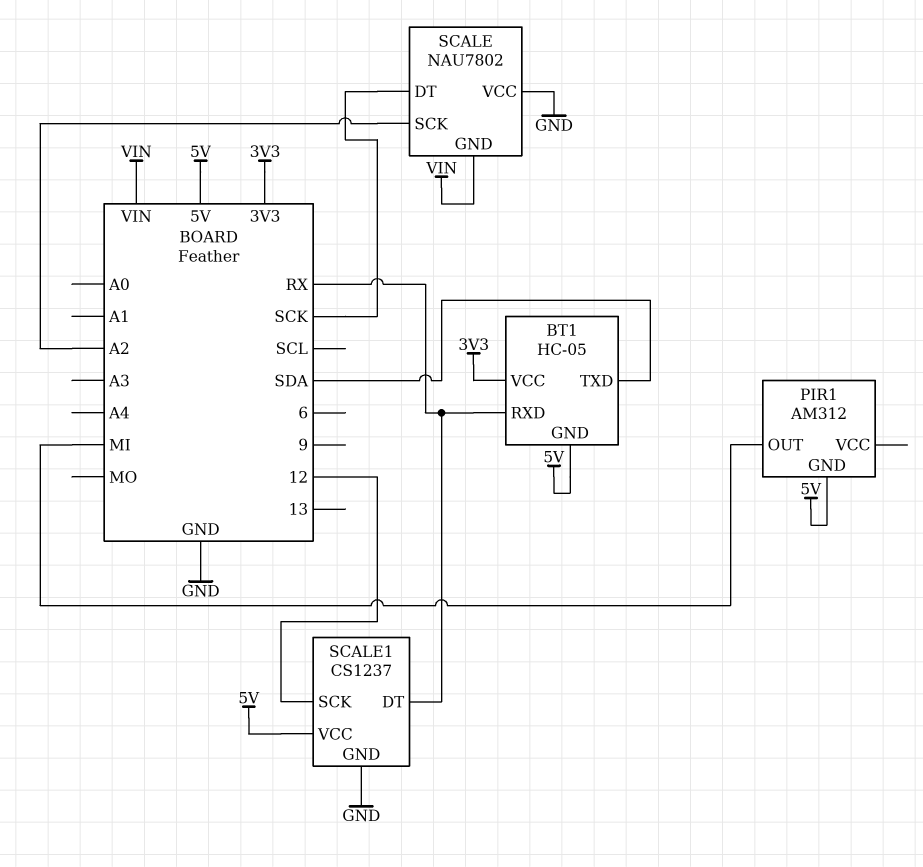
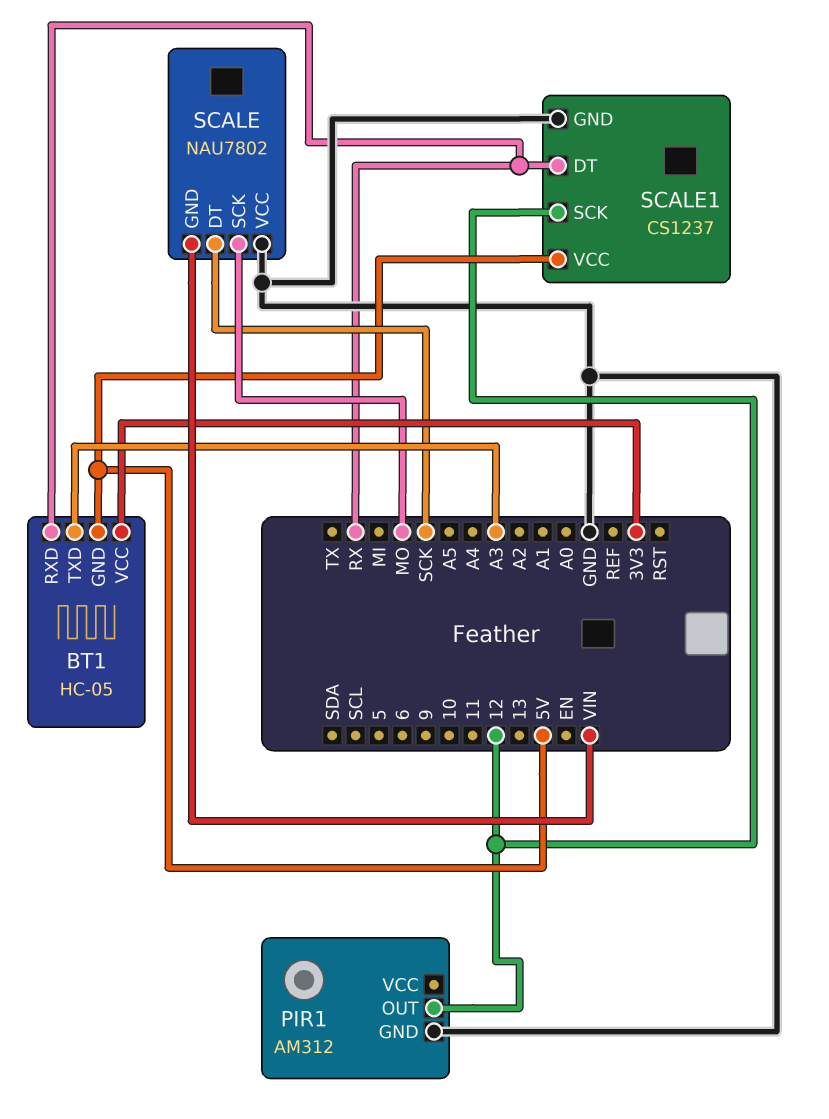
BT1 pin TXD: SDA -> A3
PIR1 pin GND: 5V -> GND
PIR1 pin OUT: MI -> 12
SCALE pin SCK: A2 -> MO

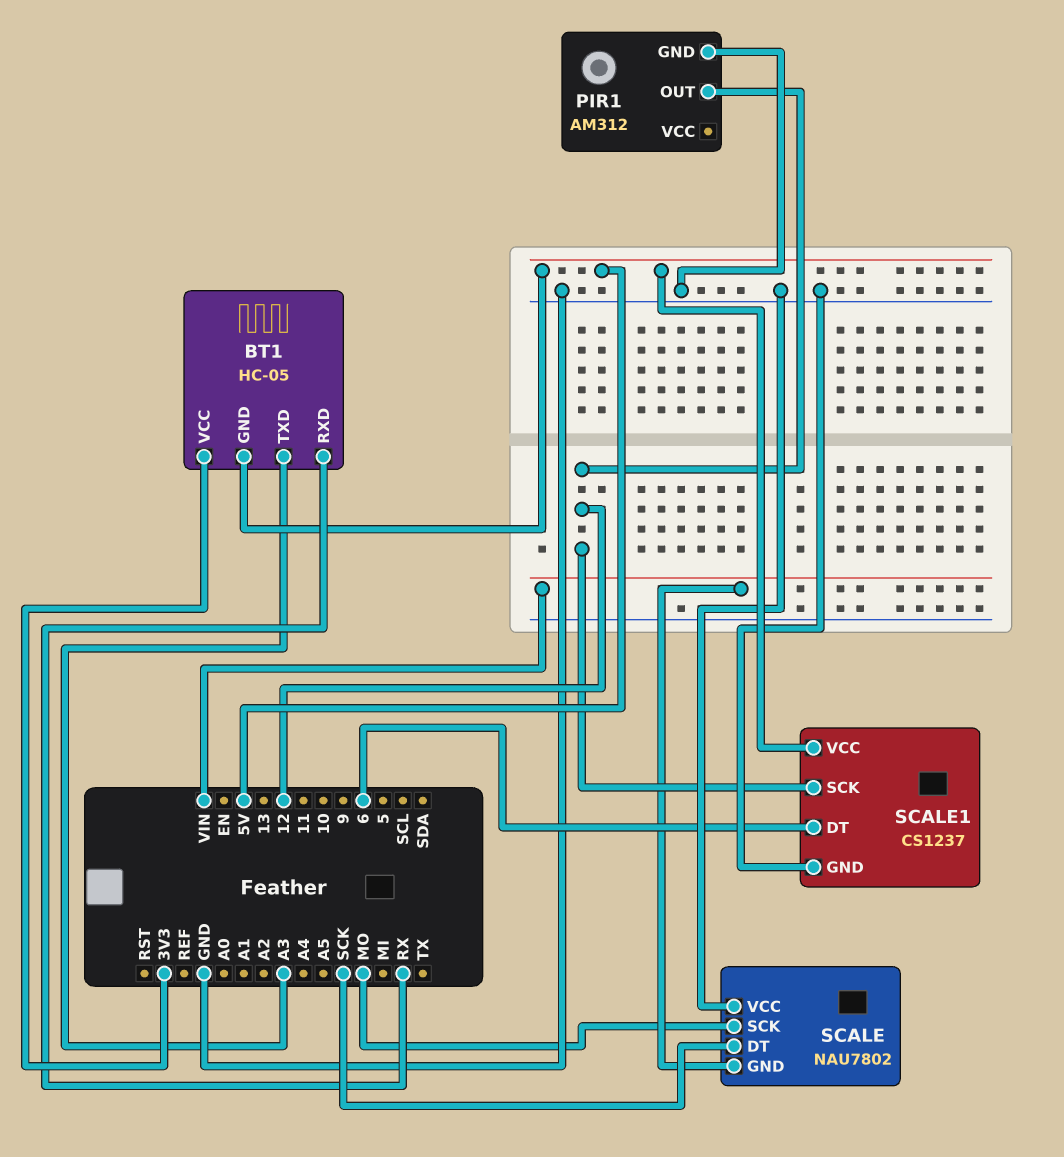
SCALE1 pin DT: RX -> 6

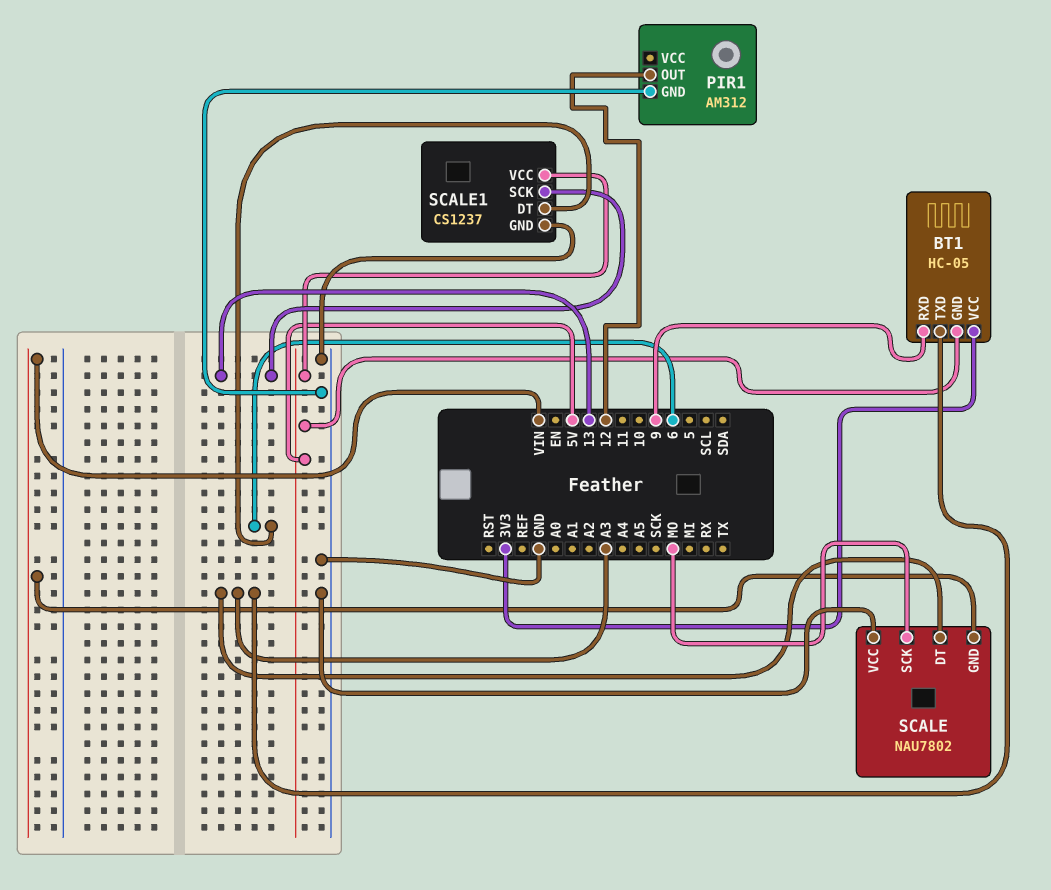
BT1 pin RXD: RX -> 9
SCALE pin DT: SCK -> A3
SCALE1 pin SCK: 12 -> 13

